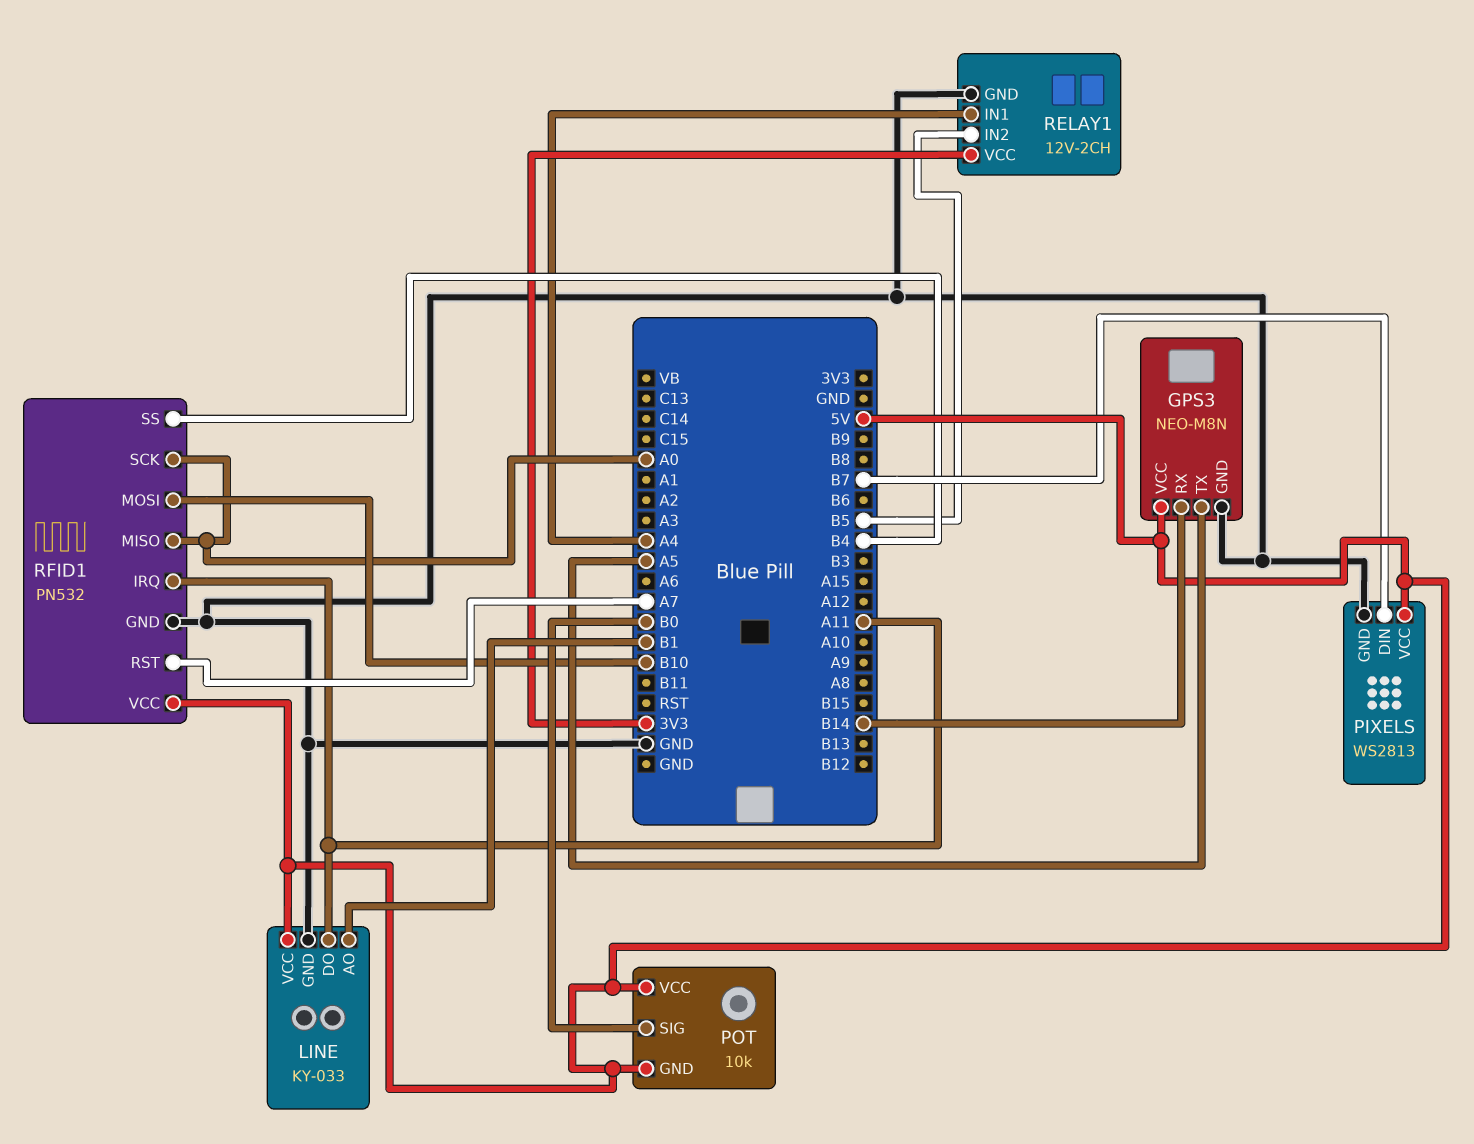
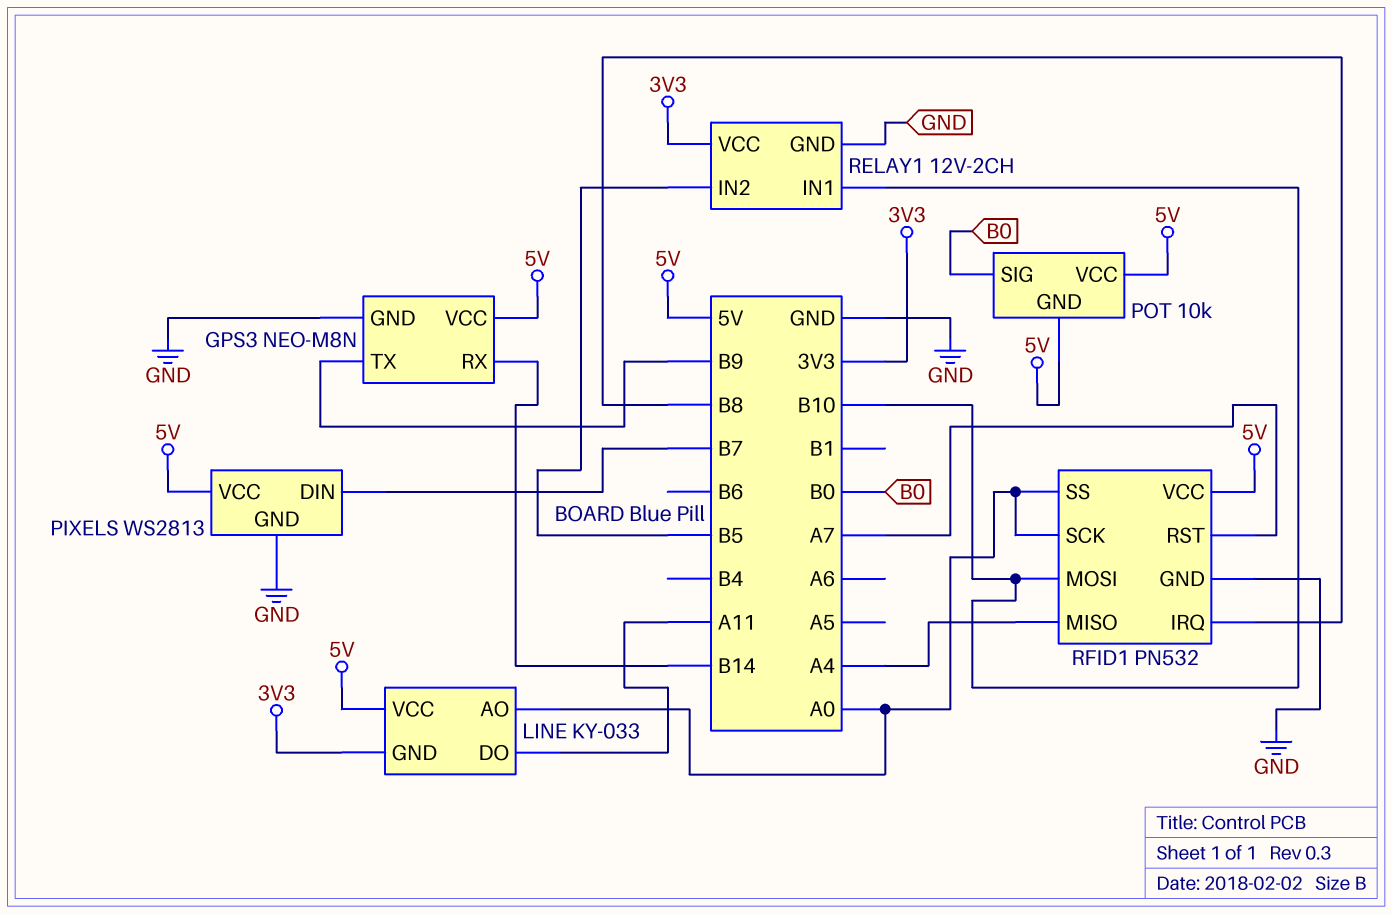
GPS3 pin TX: A5 -> B9
LINE pin AO: B1 -> A0
LINE pin GND: GND -> 3V3
RELAY1 pin IN1: A4 -> B10
RFID1 pin IRQ: A11 -> B8
RFID1 pin MISO: A0 -> A4
RFID1 pin SS: B4 -> A0

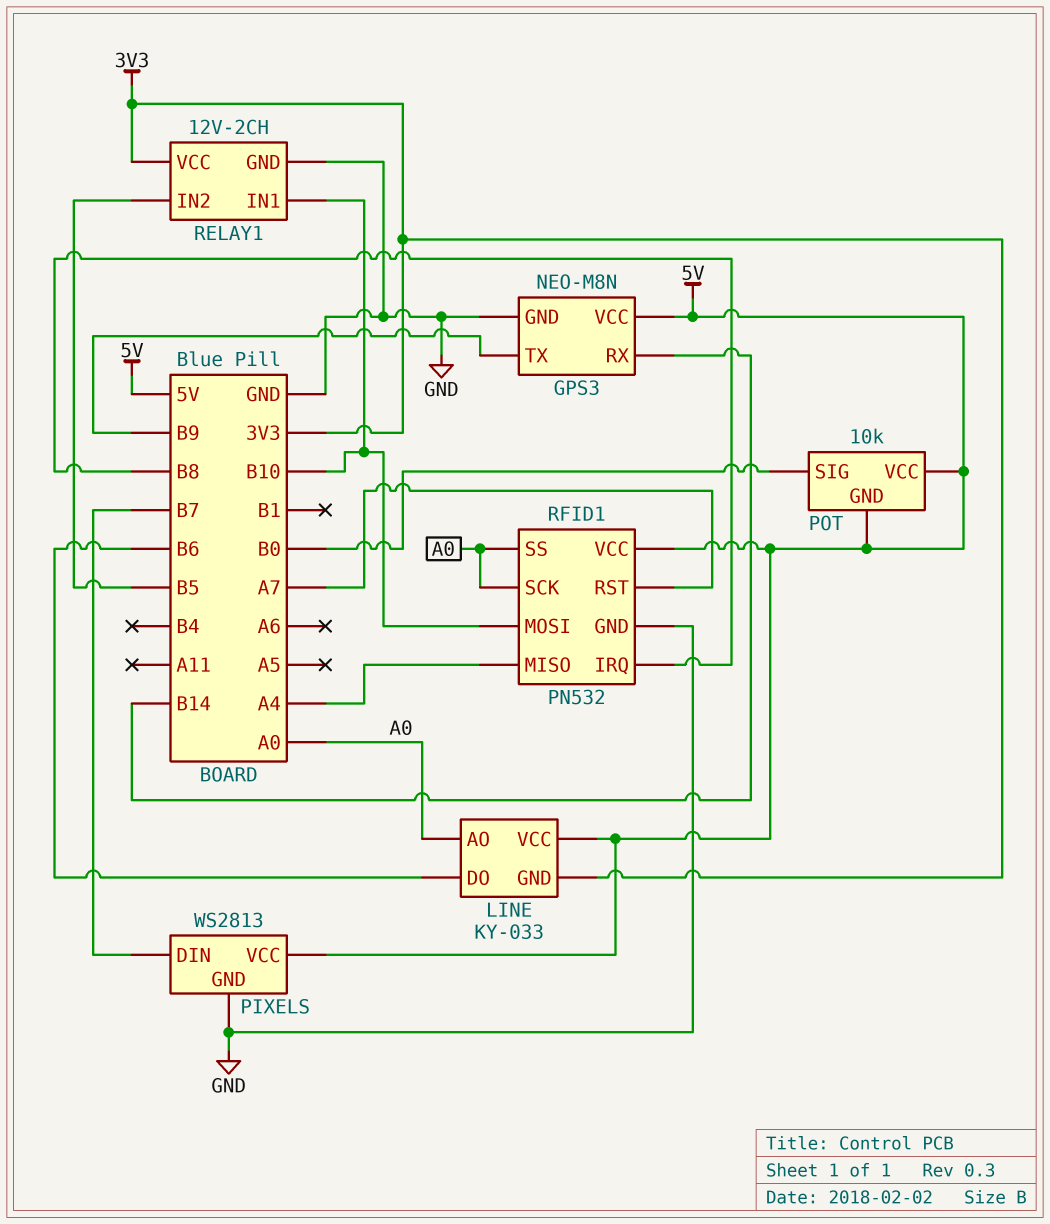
LINE pin DO: A11 -> B6

